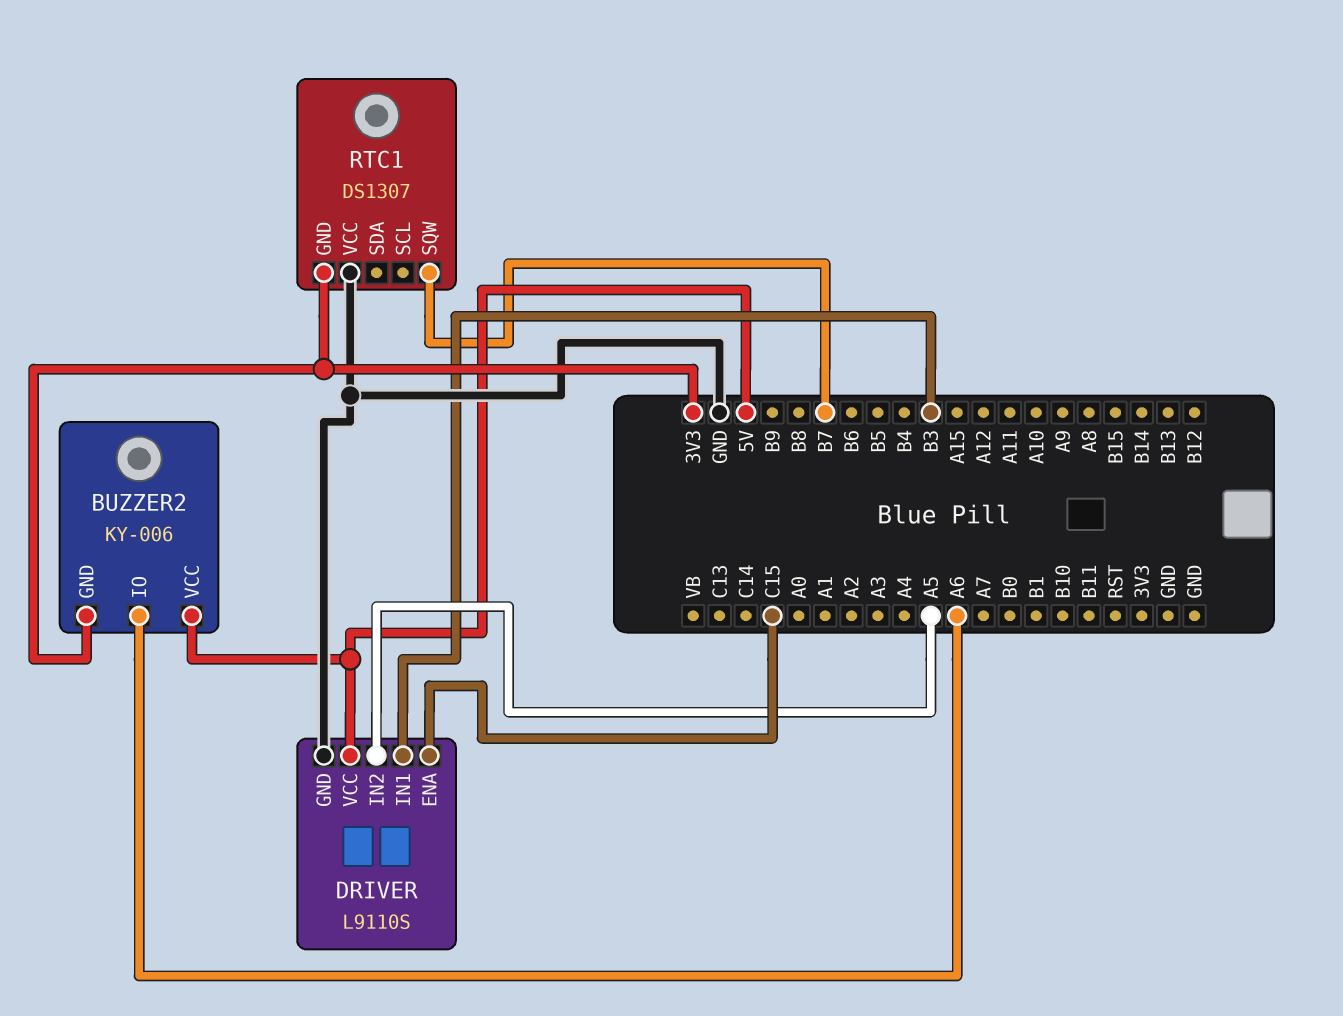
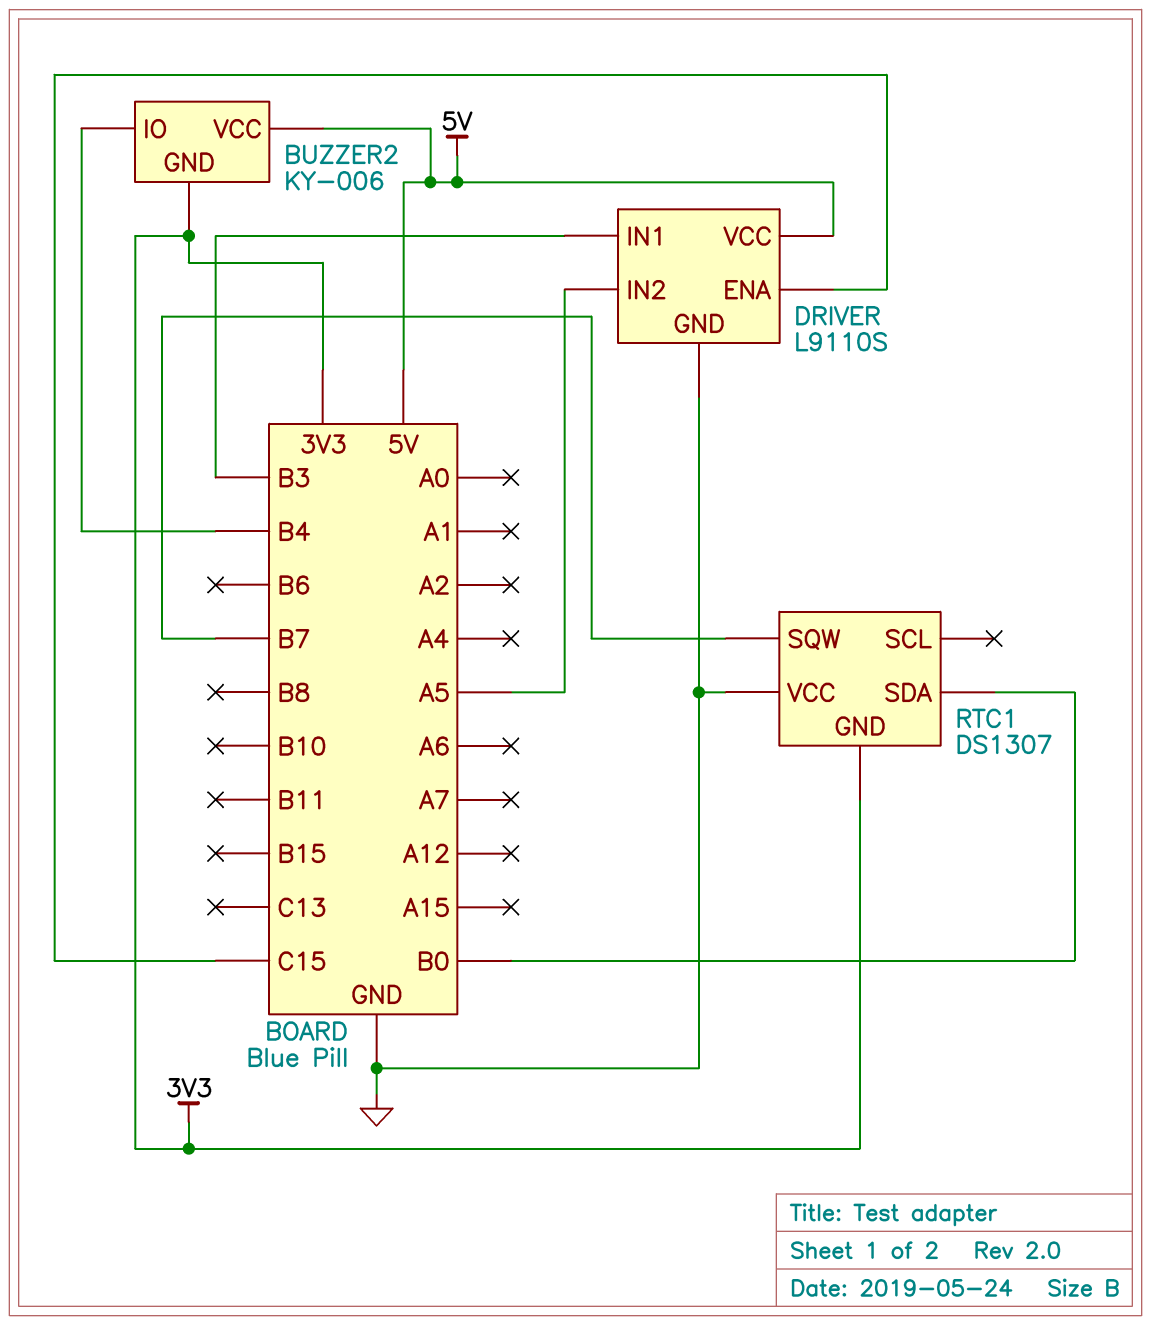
BUZZER2 pin IO: A6 -> B4
RTC1 pin SDA: none -> B0

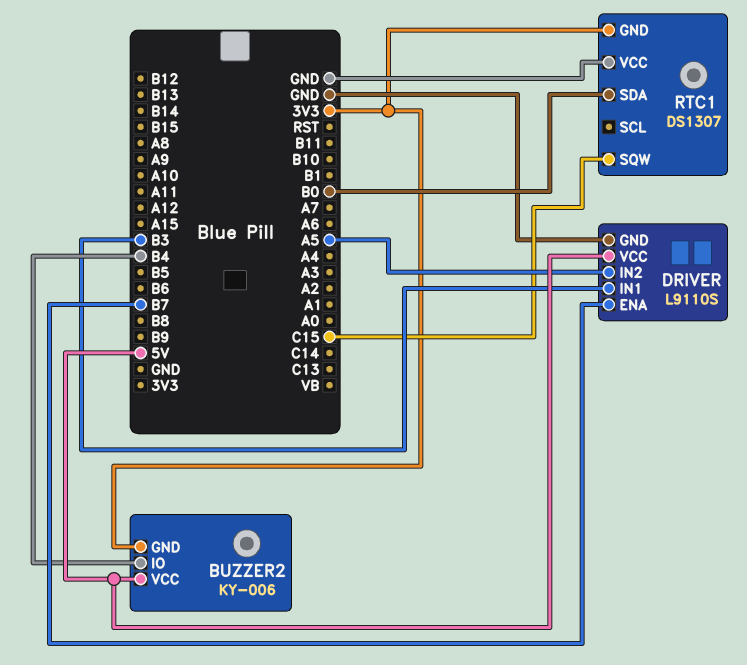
DRIVER pin ENA: C15 -> B7
RTC1 pin SQW: B7 -> C15

